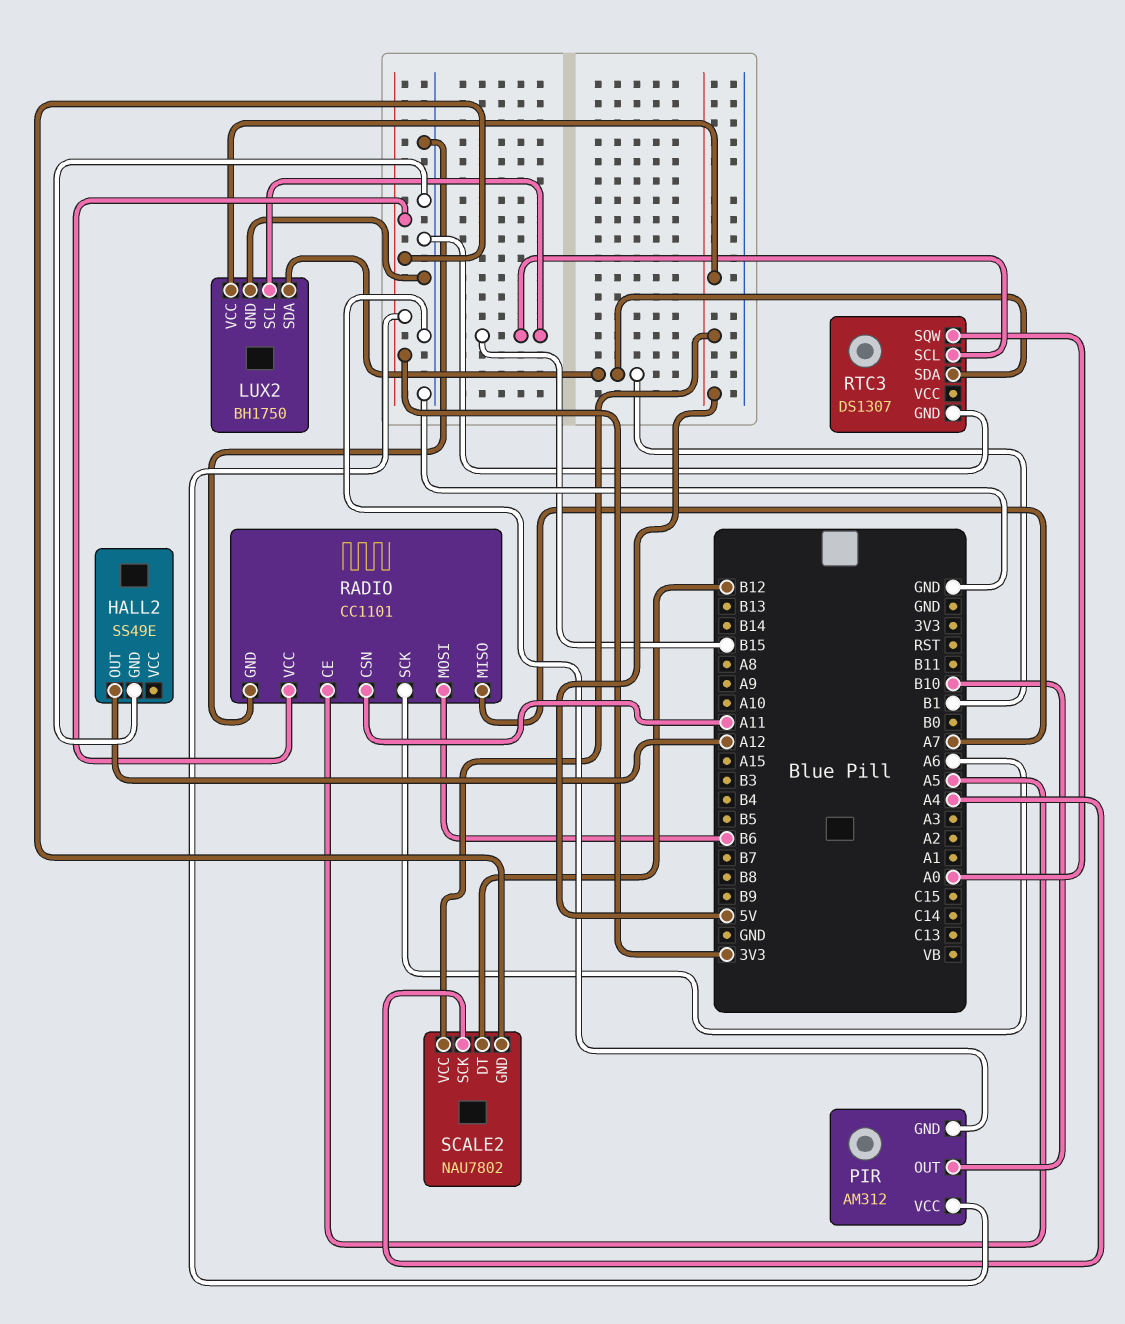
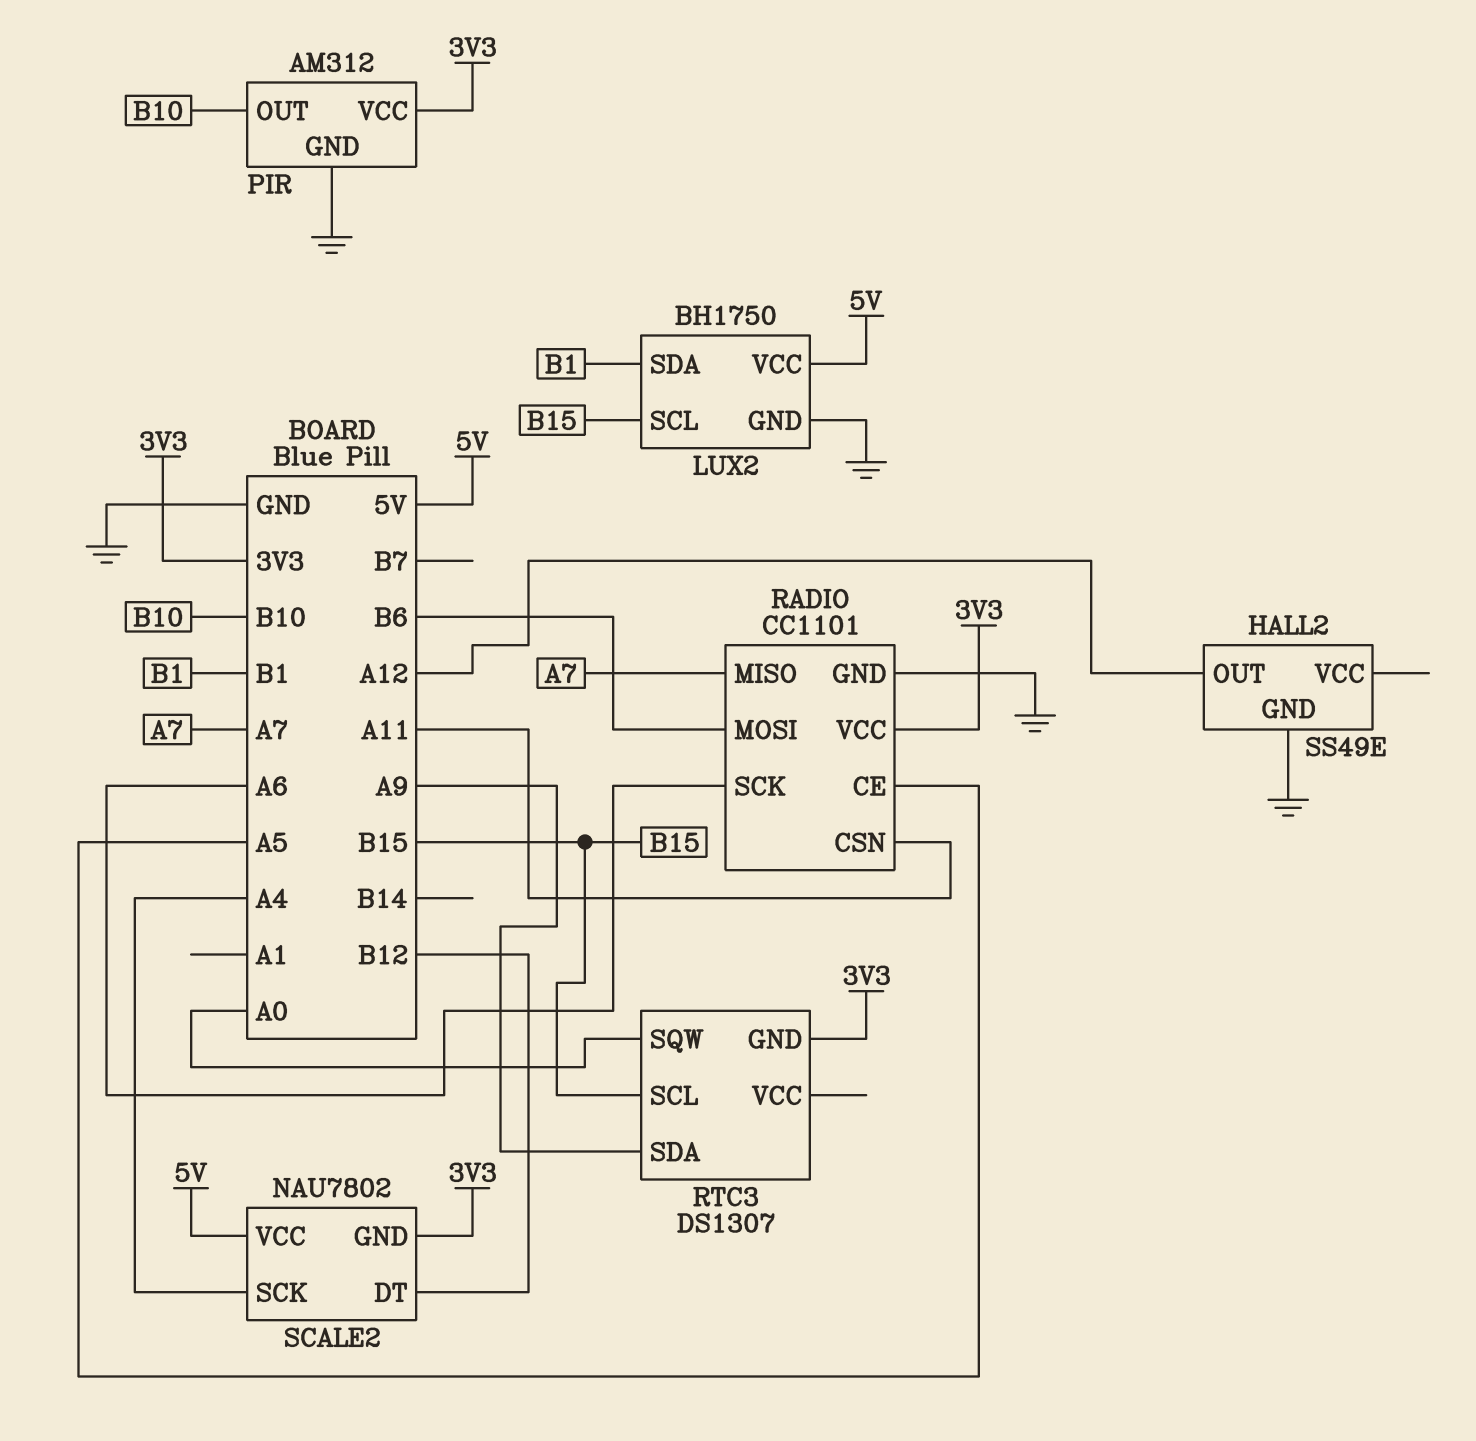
RTC3 pin GND: GND -> 3V3
RTC3 pin SDA: B1 -> A9

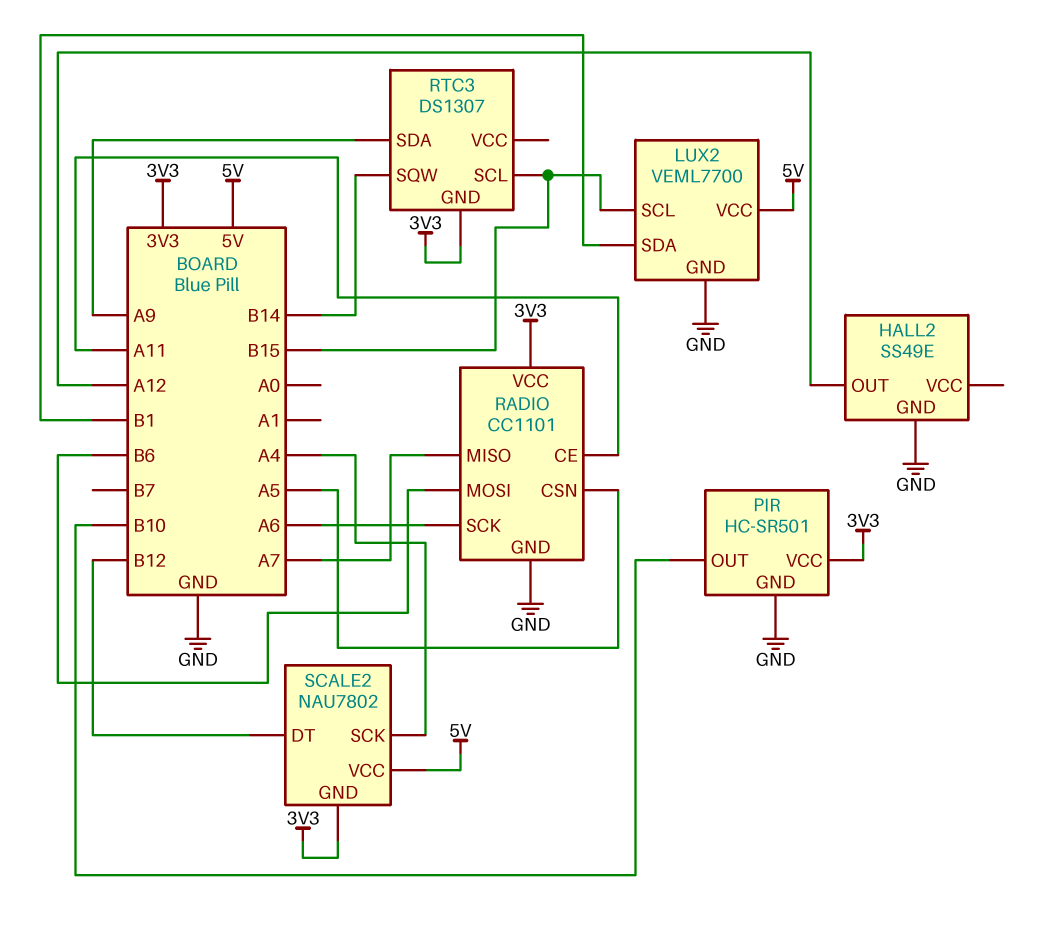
LUX2: BH1750 -> VEML7700
PIR: AM312 -> HC-SR501
RADIO pin CE: A5 -> A11
RADIO pin CSN: A11 -> A5
RTC3 pin SQW: A0 -> B14

